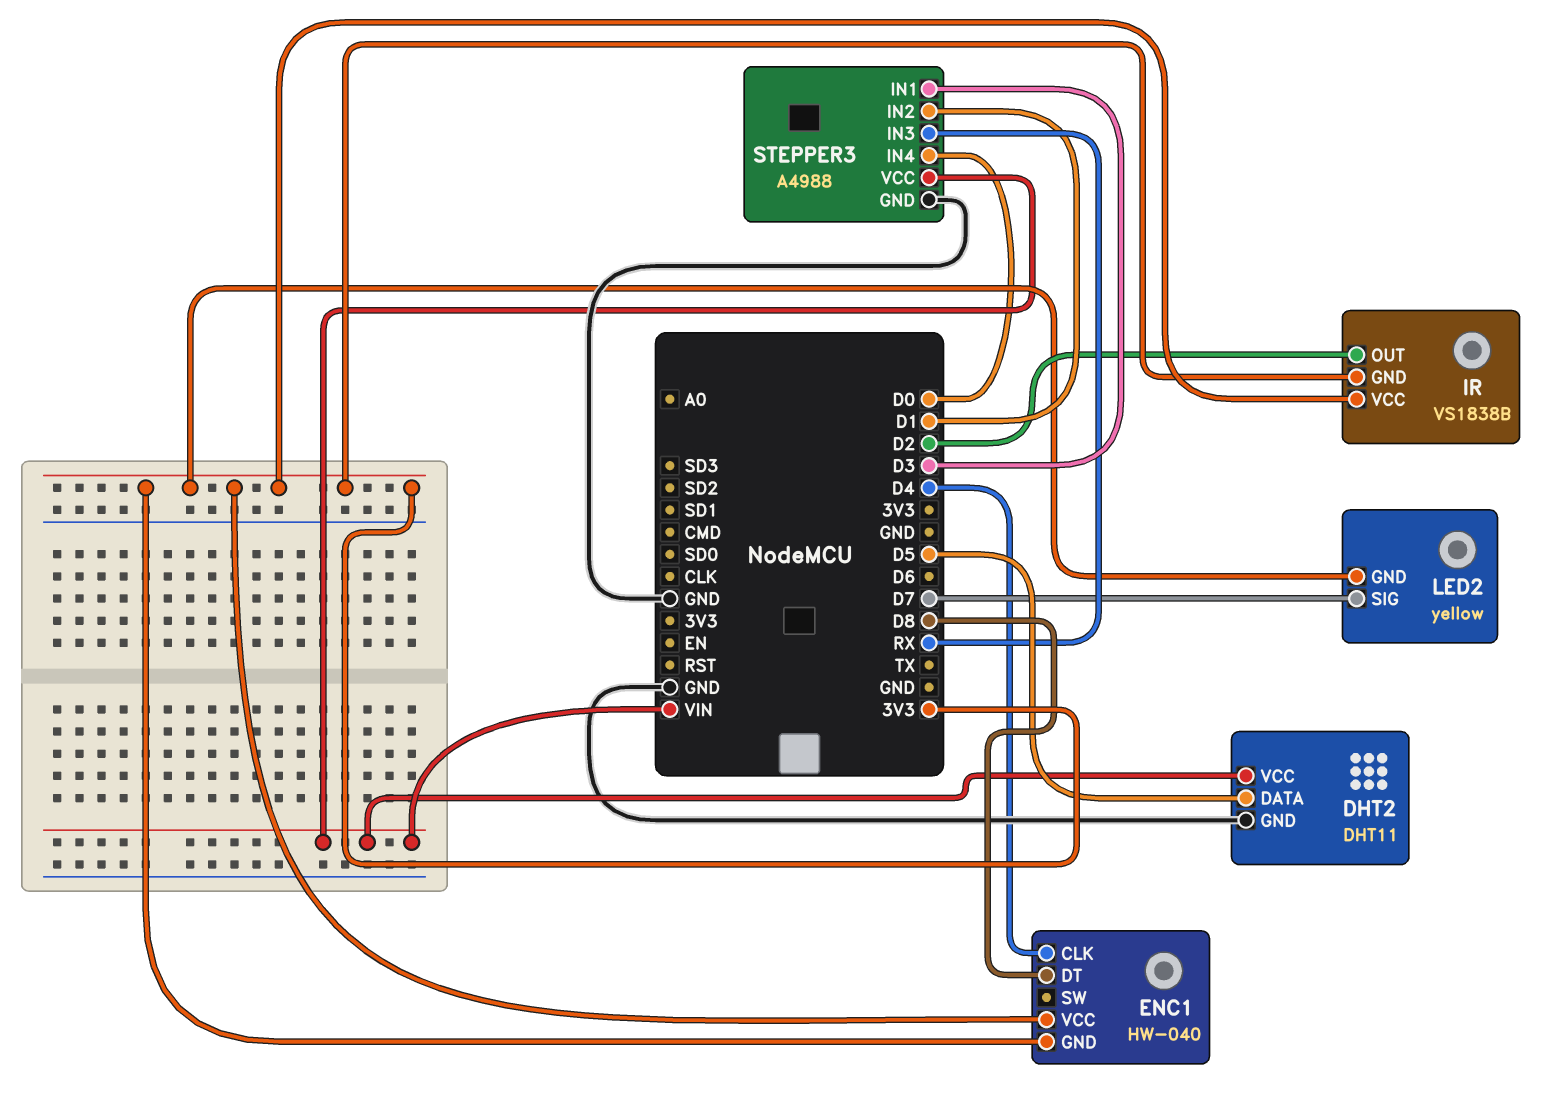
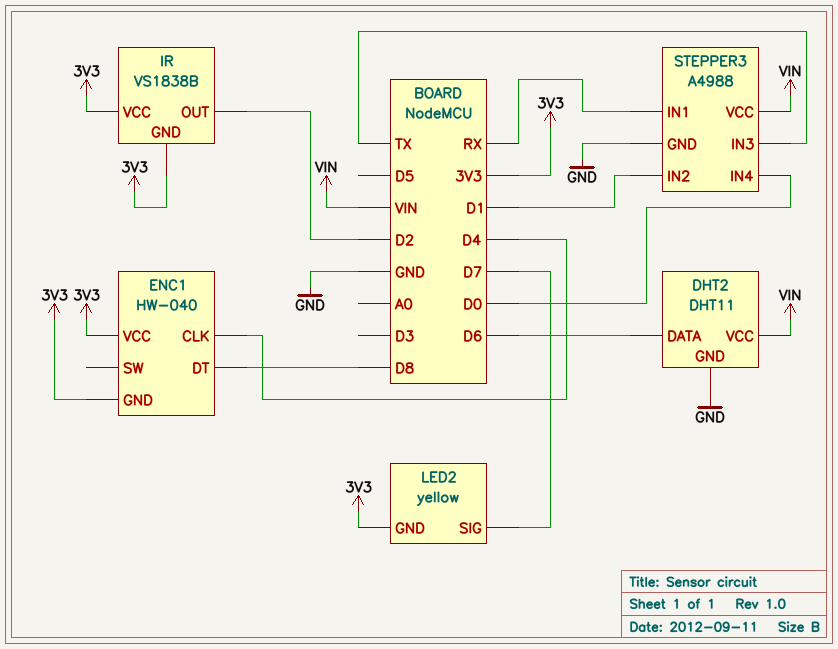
DHT2 pin DATA: D5 -> D6
STEPPER3 pin IN1: D3 -> RX
STEPPER3 pin IN3: RX -> TX

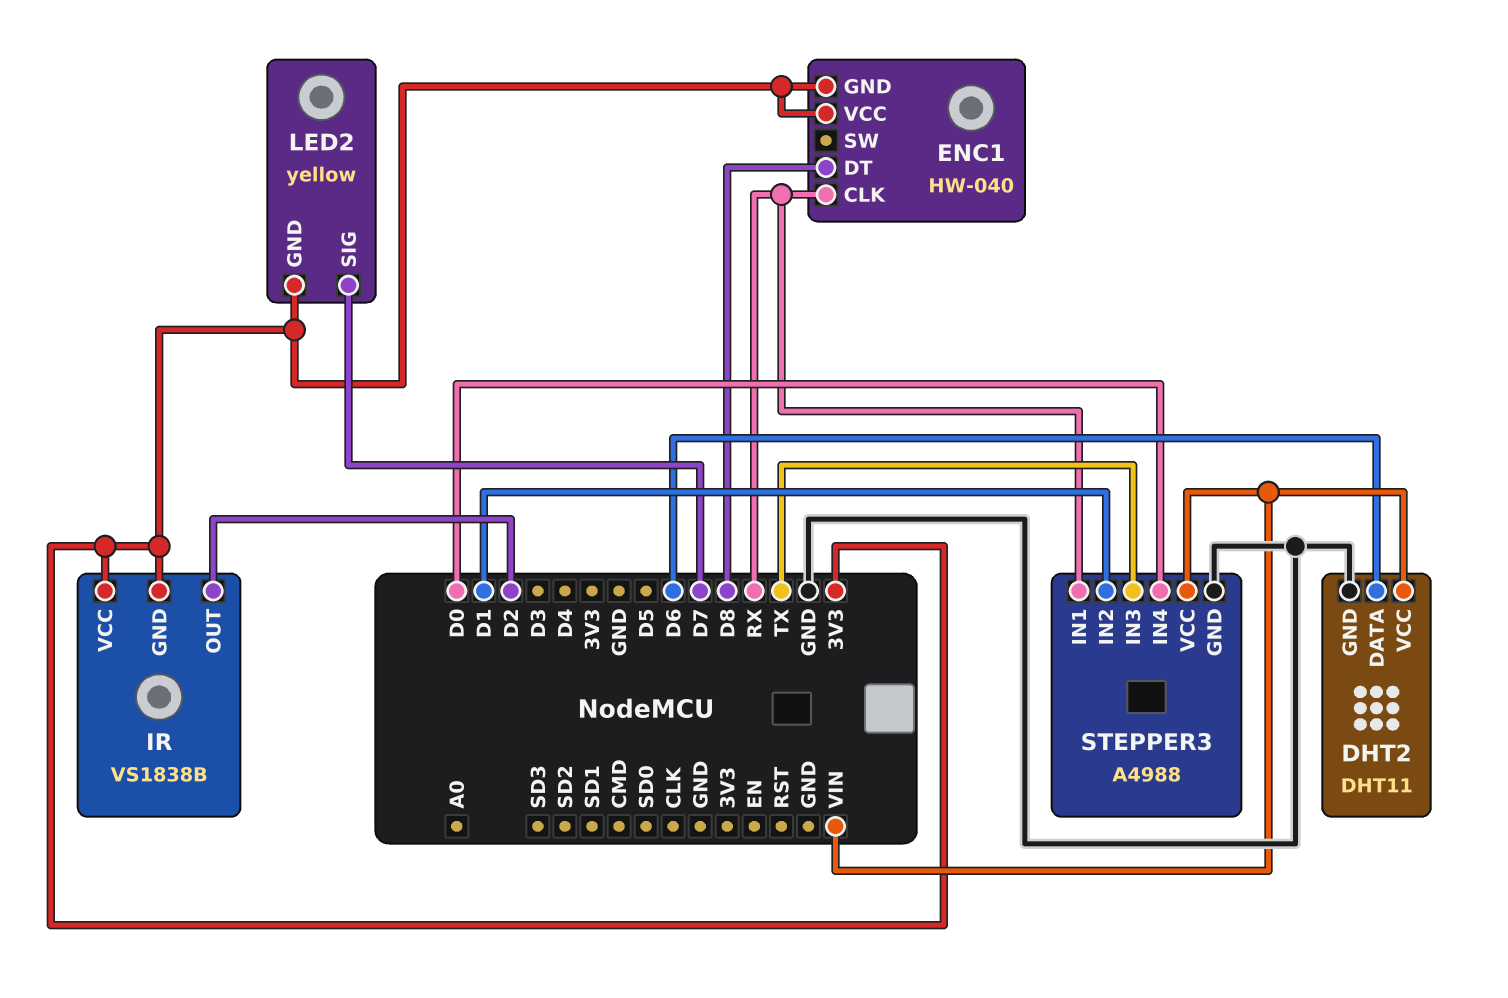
ENC1 pin CLK: D4 -> RX

